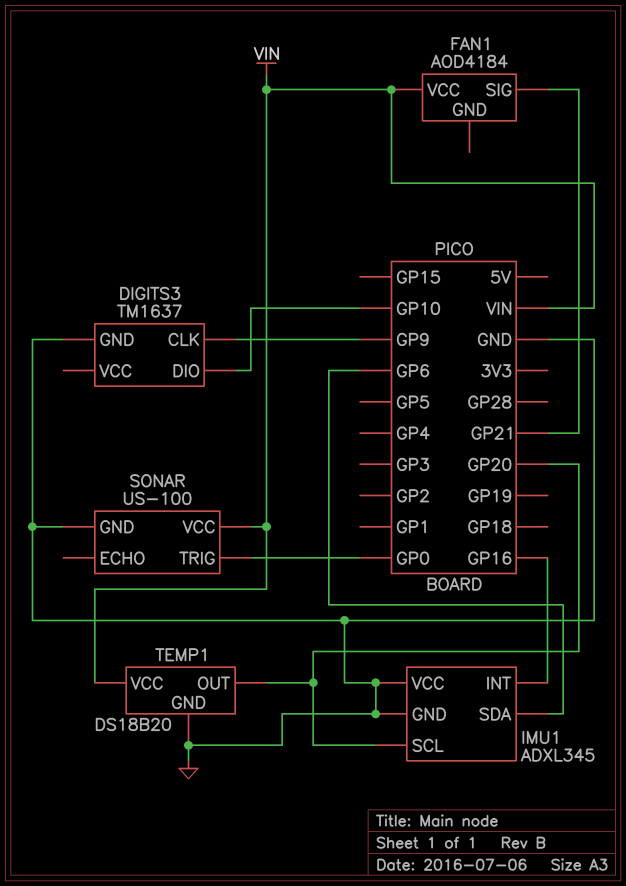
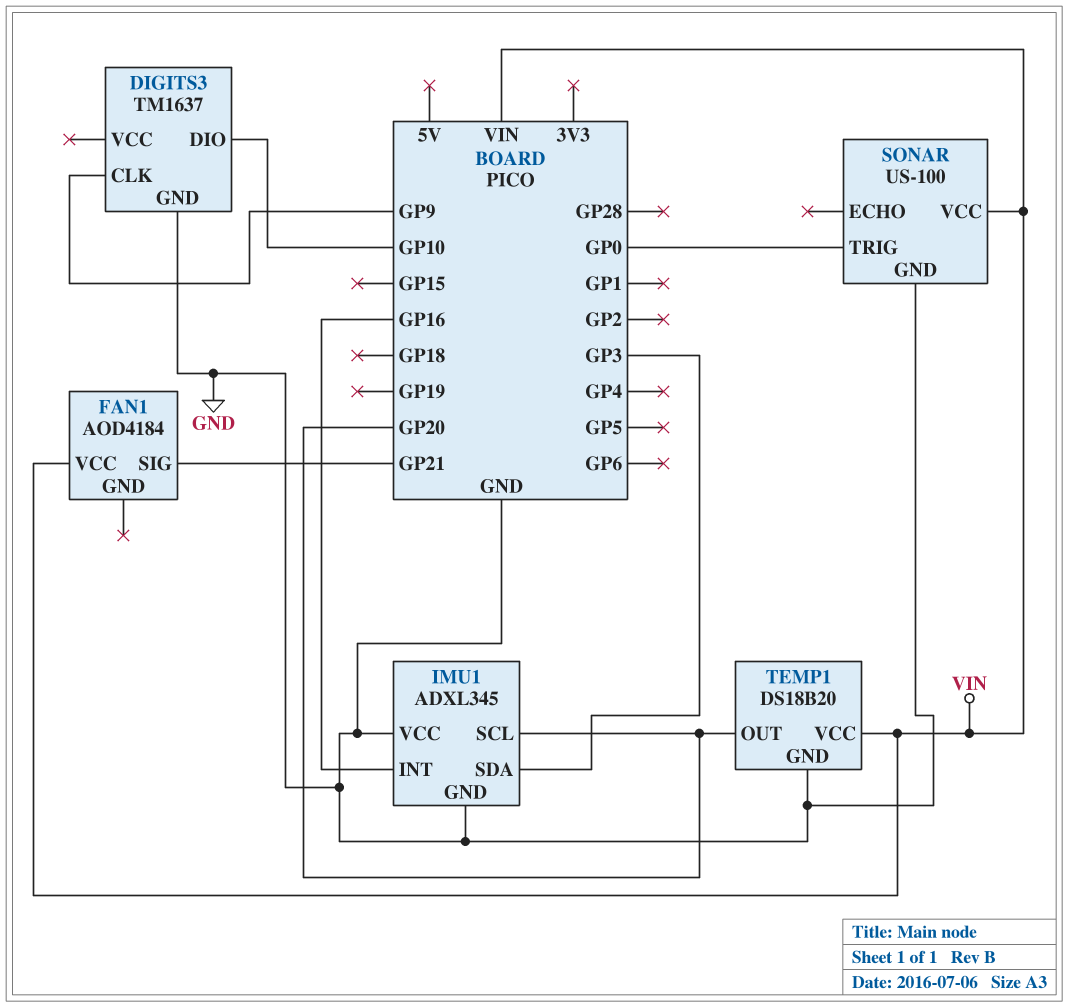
IMU1 pin SDA: GP6 -> GP3

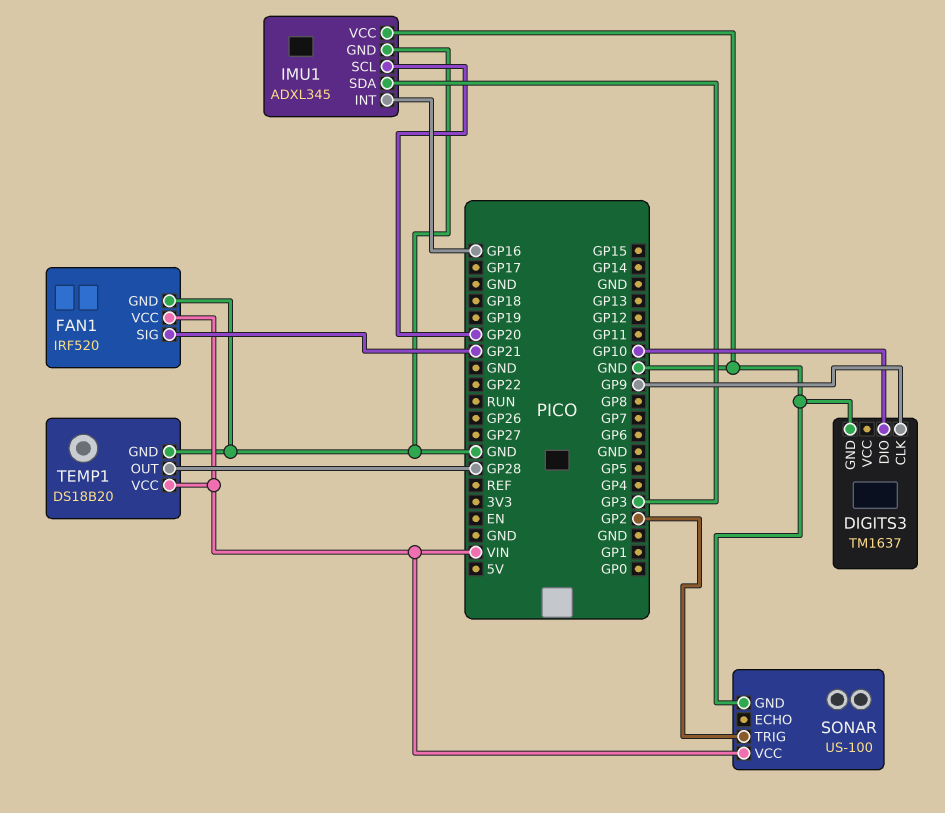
FAN1: AOD4184 -> IRF520
FAN1 pin GND: none -> GND
SONAR pin TRIG: GP0 -> GP2
TEMP1 pin OUT: GP20 -> GP28

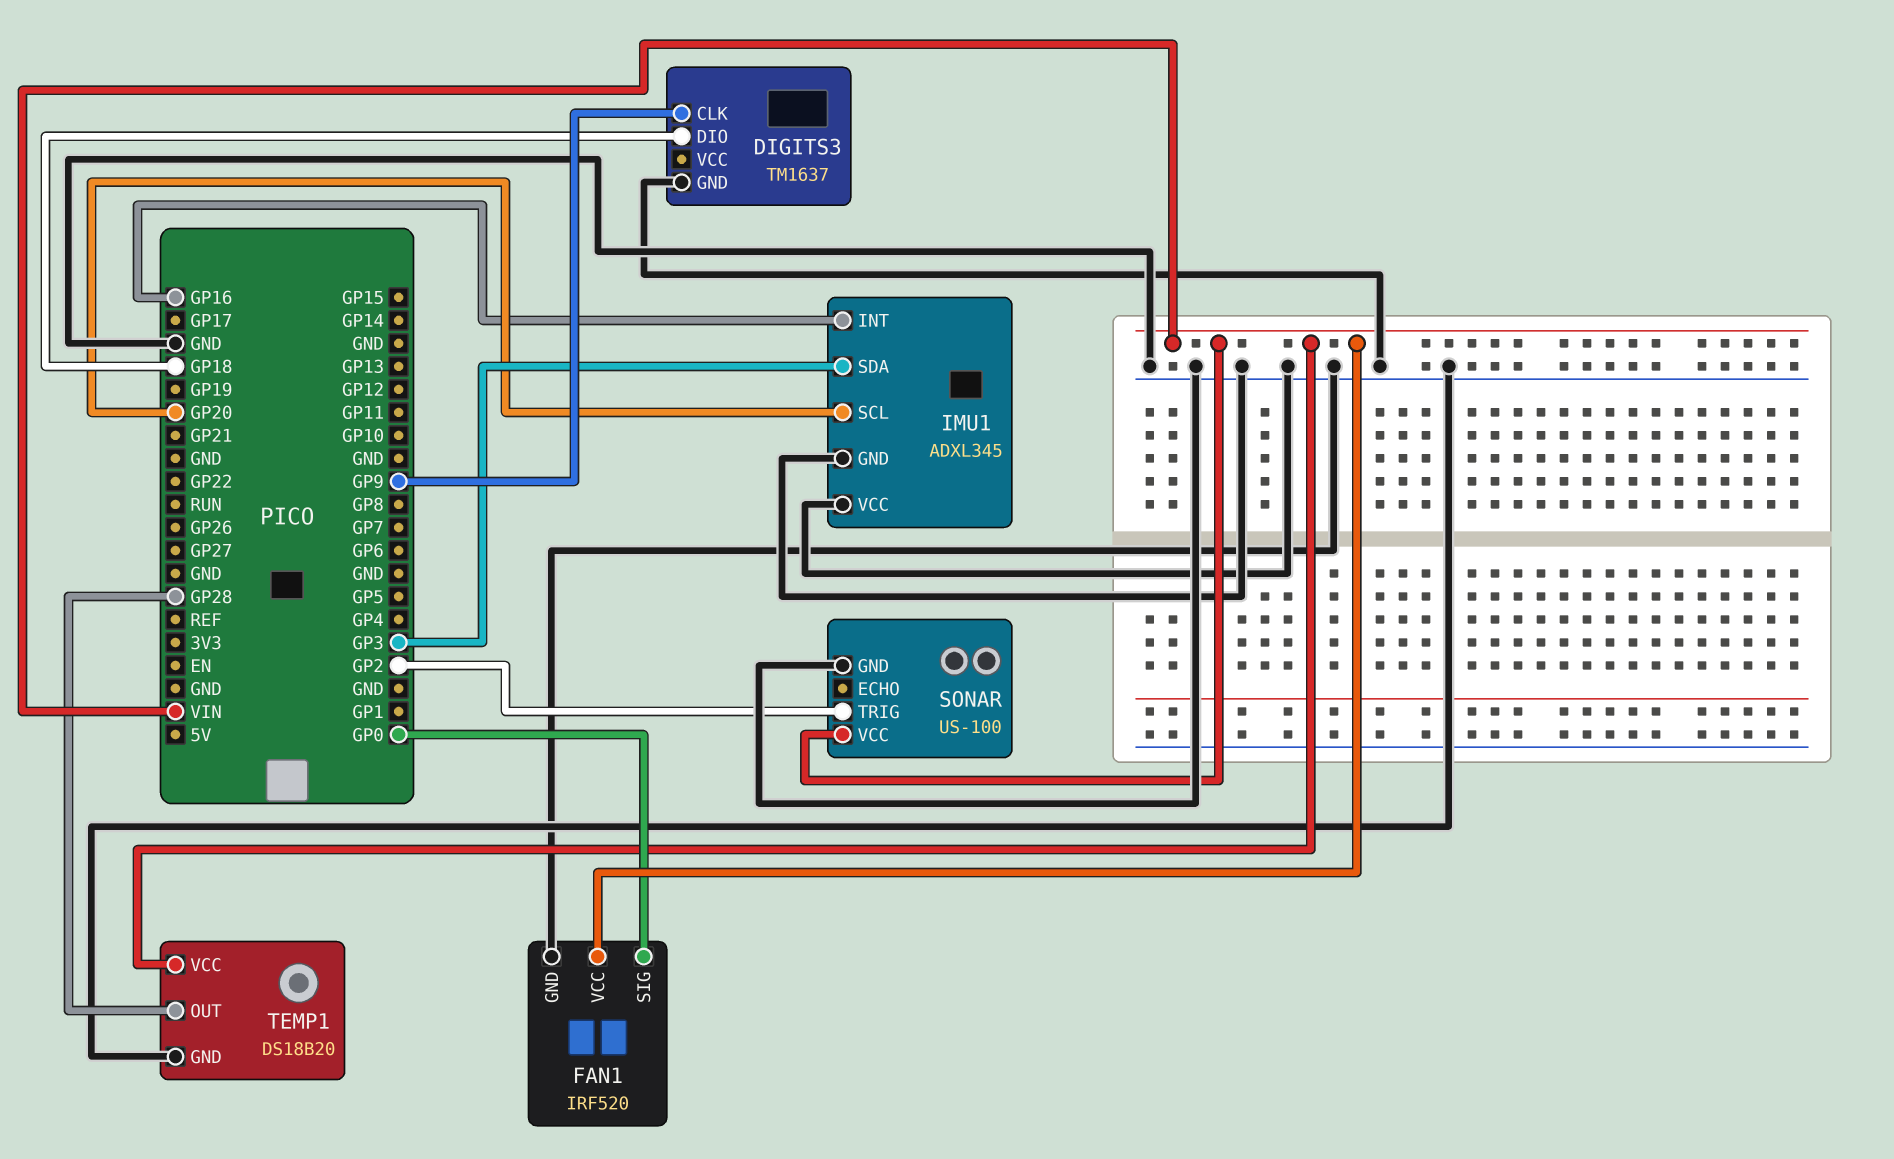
DIGITS3 pin DIO: GP10 -> GP18
FAN1 pin SIG: GP21 -> GP0

